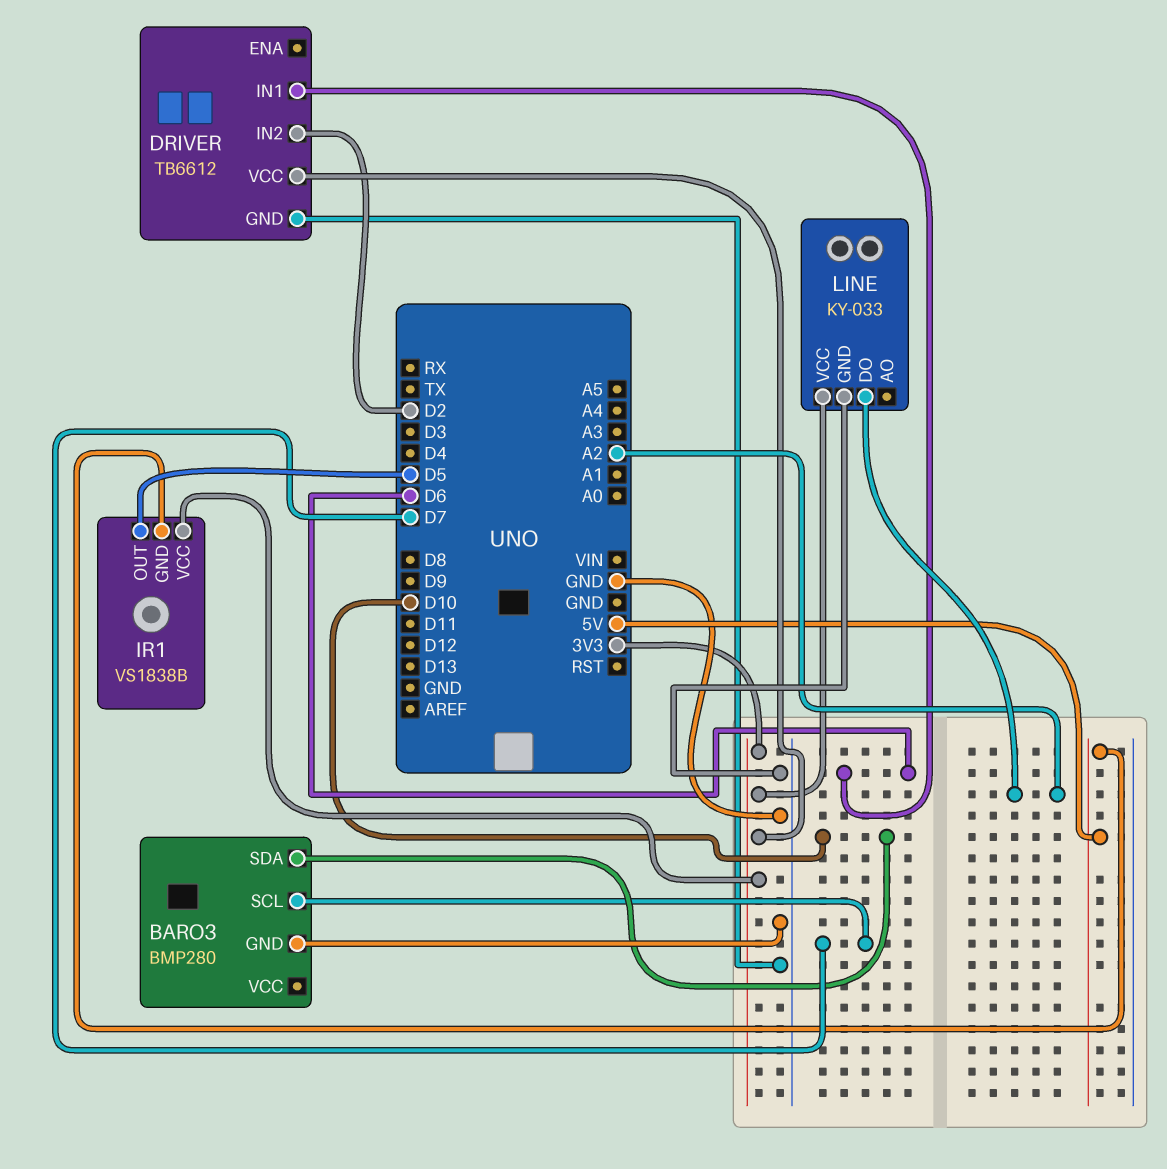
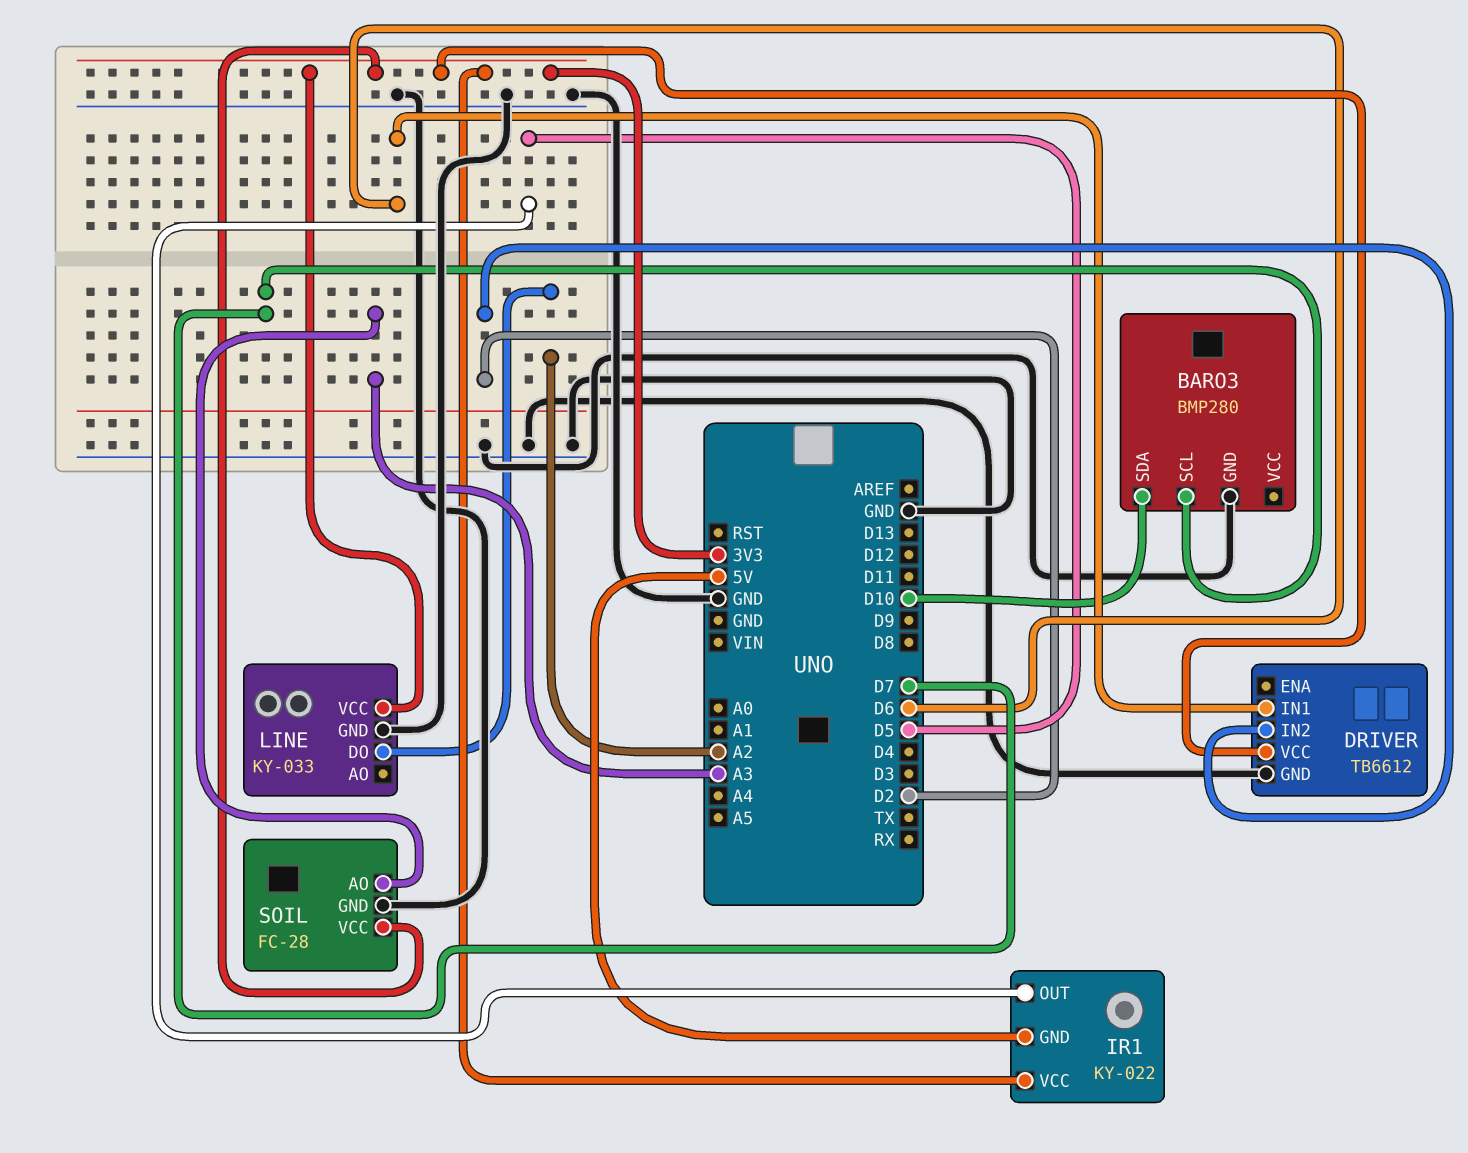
IR1: VS1838B -> KY-022
SOIL: none -> FC-28
SOIL pin AO: none -> A3
SOIL pin GND: none -> GND
SOIL pin VCC: none -> 3V3

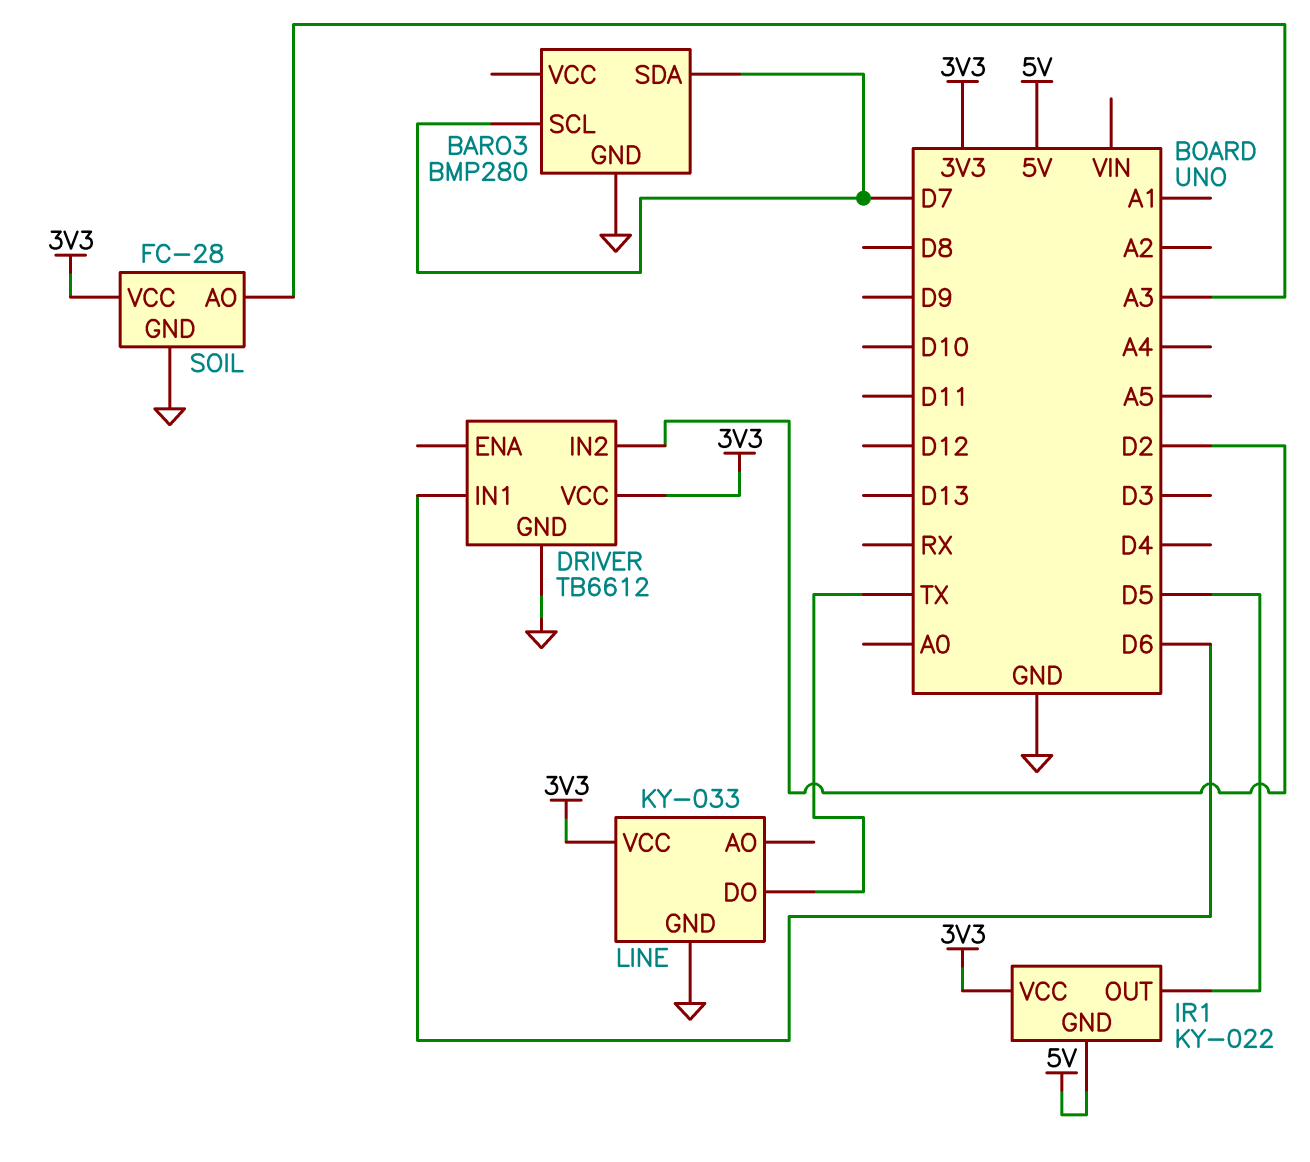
BARO3 pin SDA: D10 -> D7
LINE pin DO: A2 -> TX

